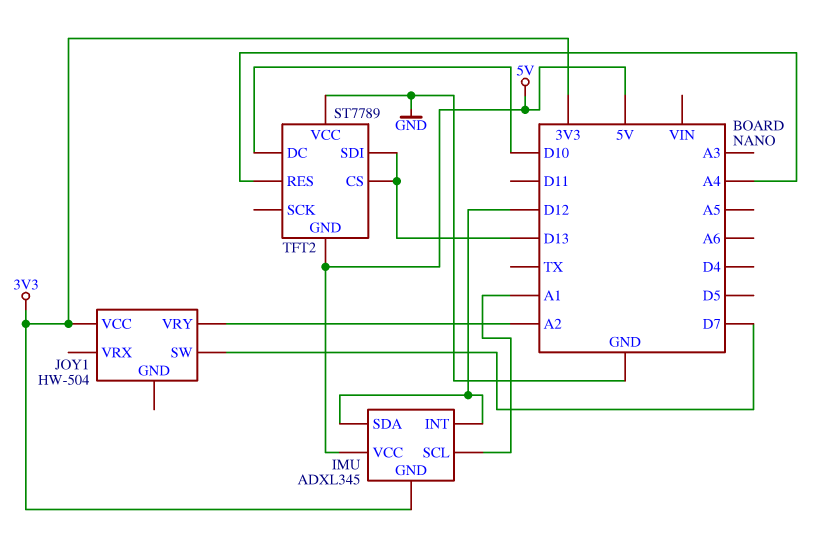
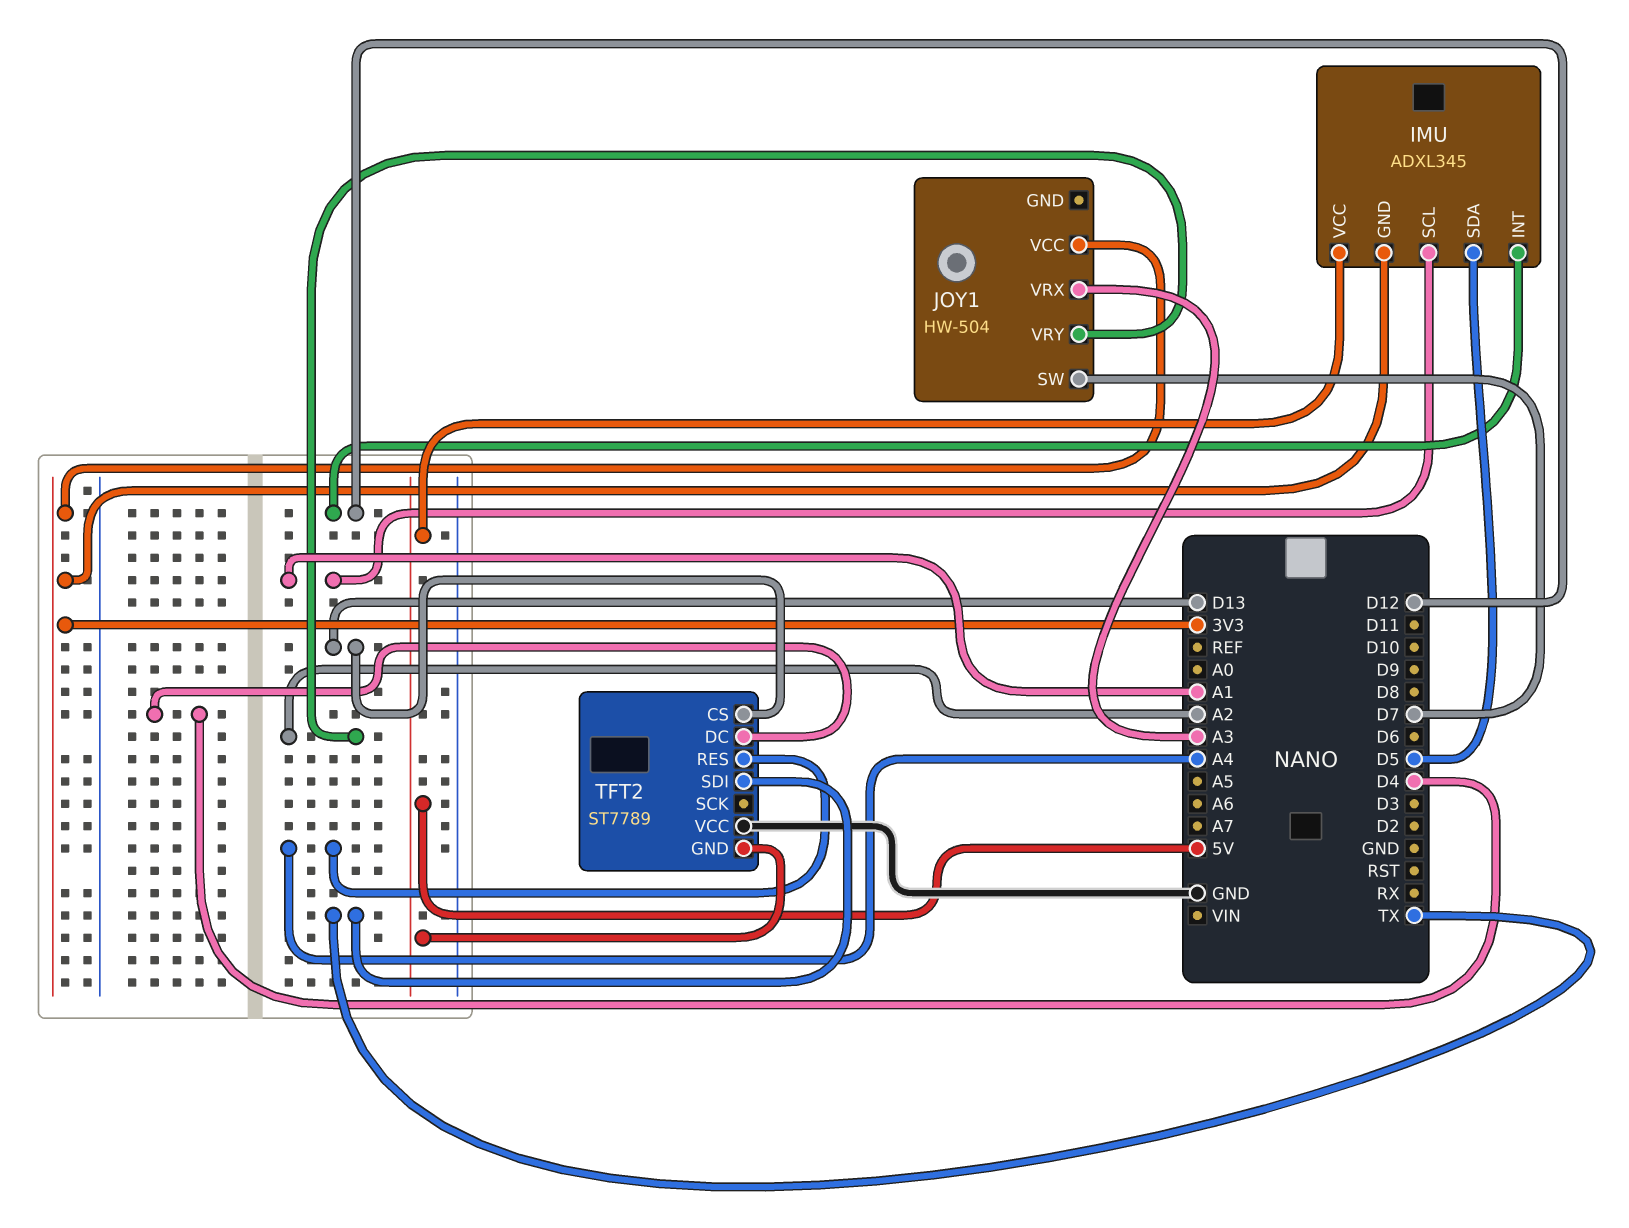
IMU pin SDA: D12 -> D5
JOY1 pin VRX: none -> A3
TFT2 pin DC: D10 -> D4
TFT2 pin SDI: D13 -> TX

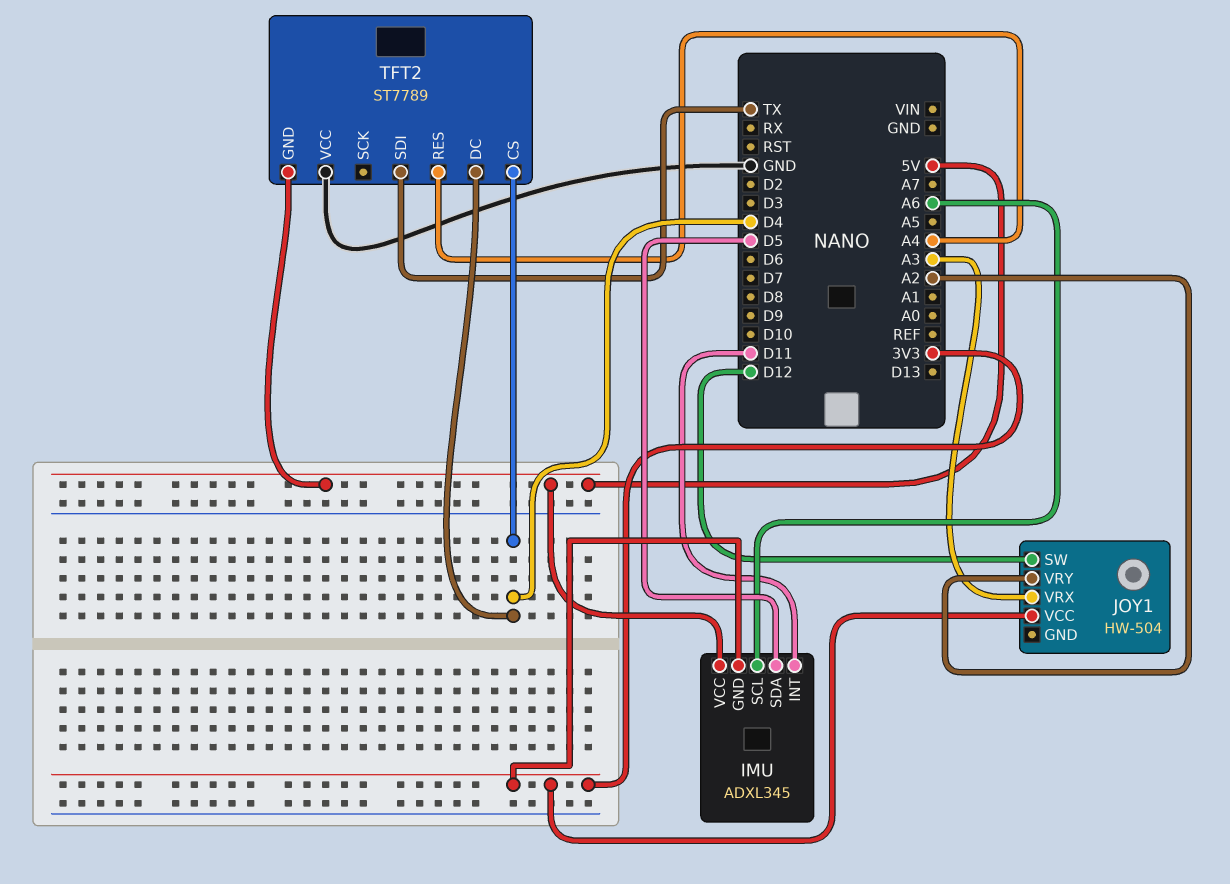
IMU pin INT: D12 -> D11
IMU pin SCL: A1 -> A6
JOY1 pin SW: D7 -> D12
TFT2 pin CS: D13 -> D4

